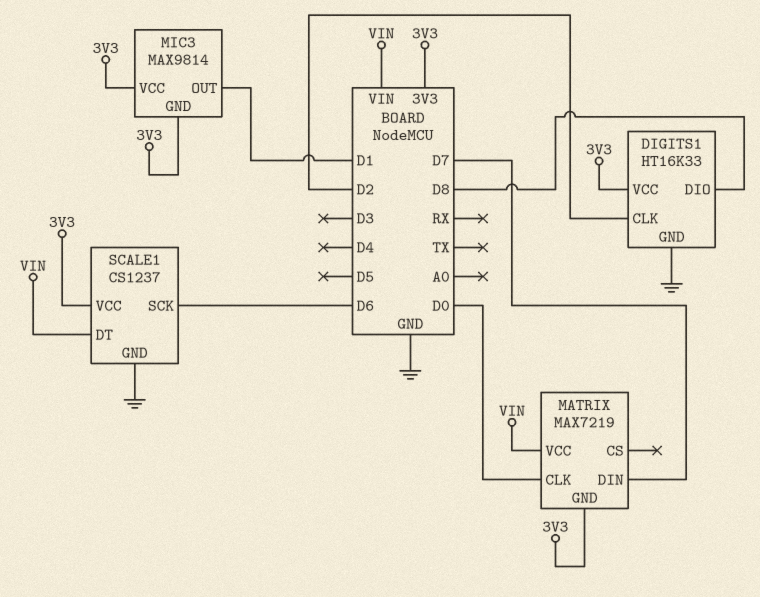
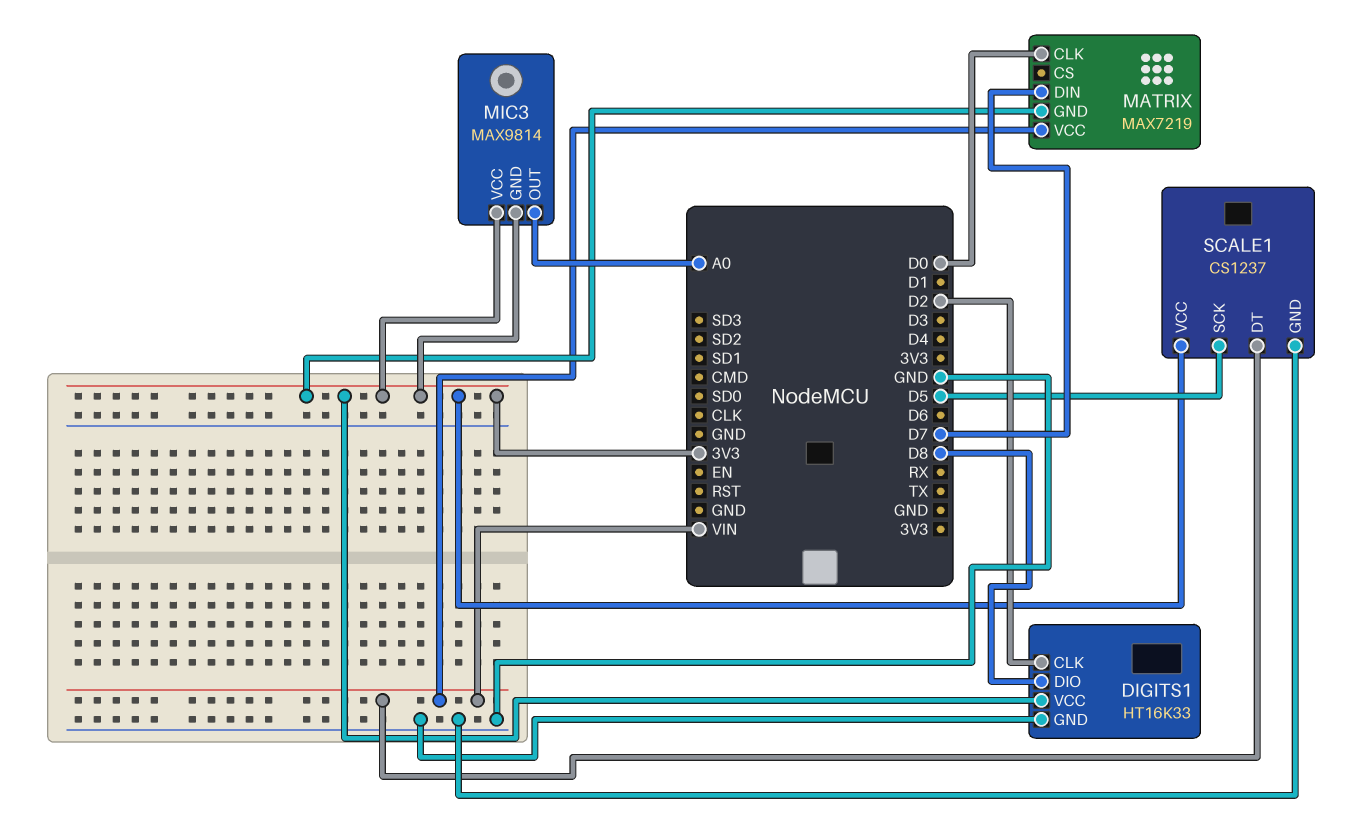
MIC3 pin OUT: D1 -> A0
SCALE1 pin SCK: D6 -> D5

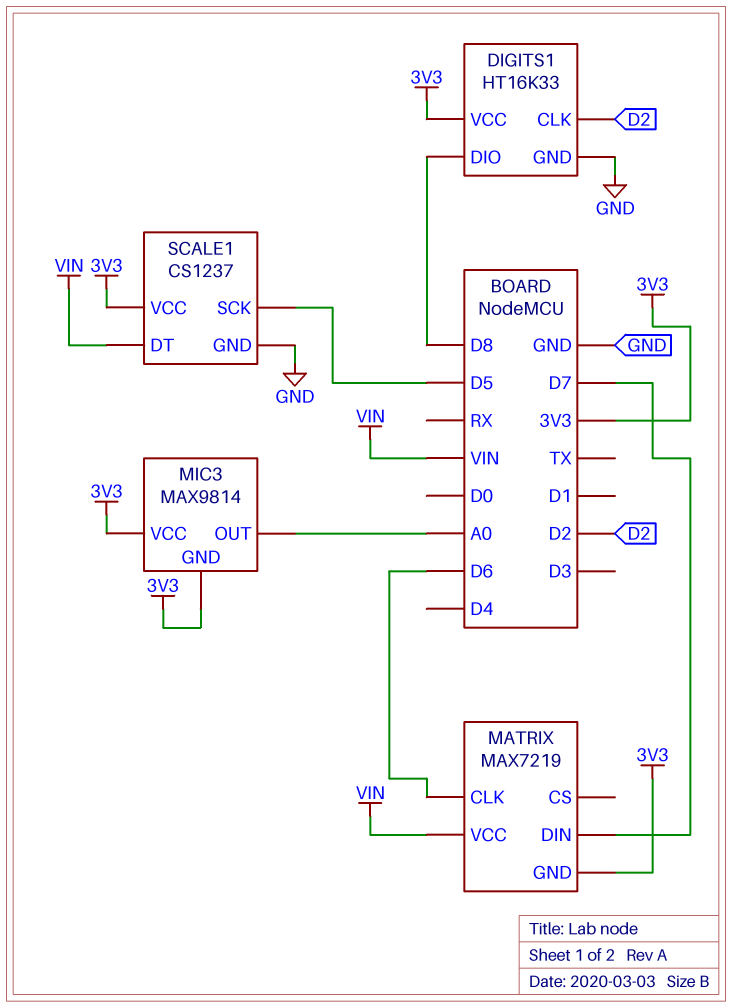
MATRIX pin CLK: D0 -> D6

